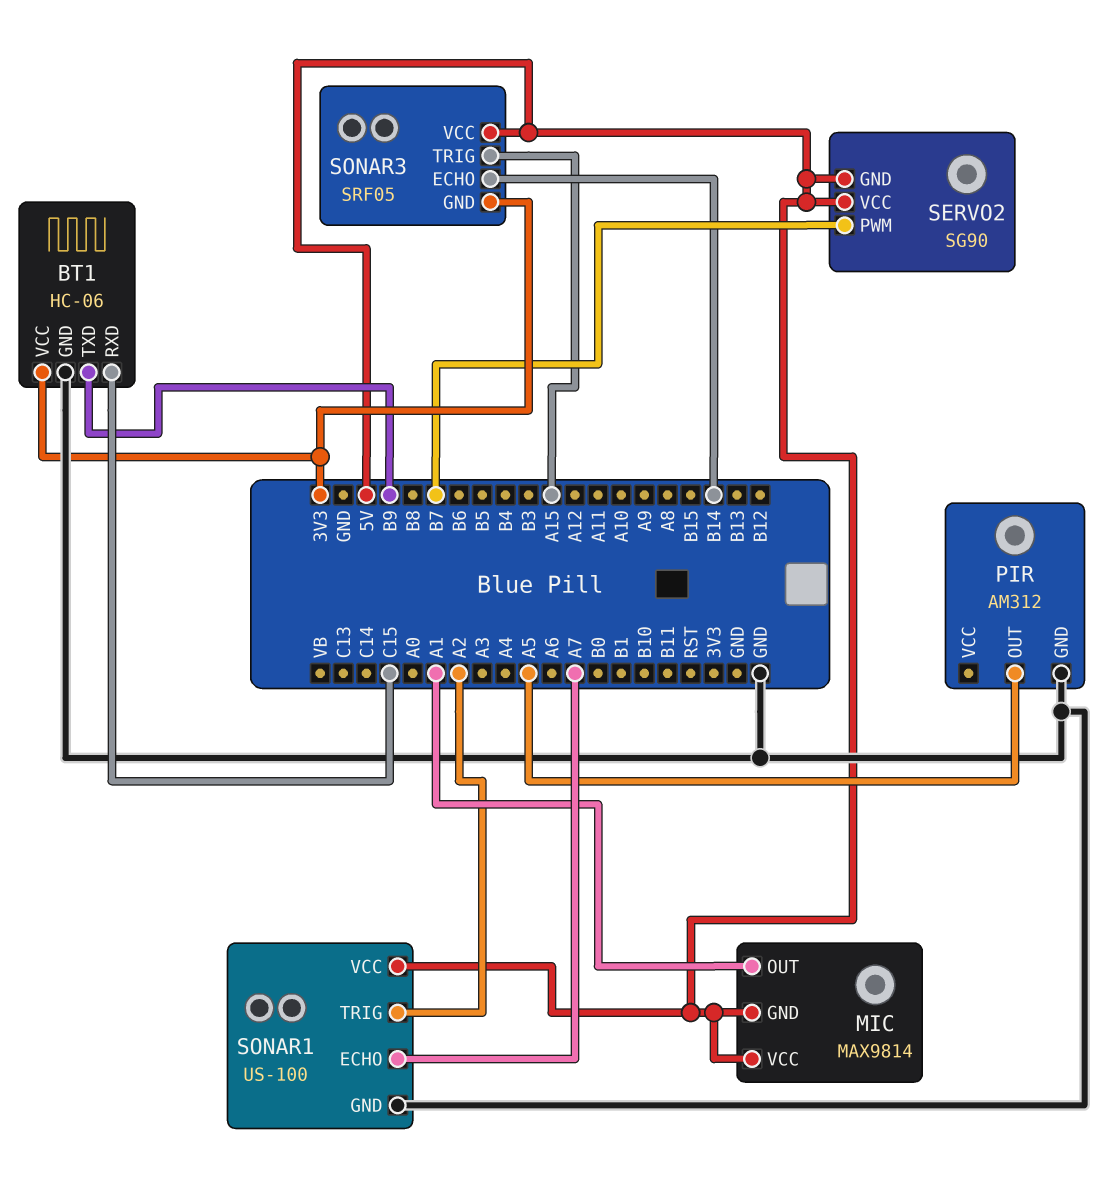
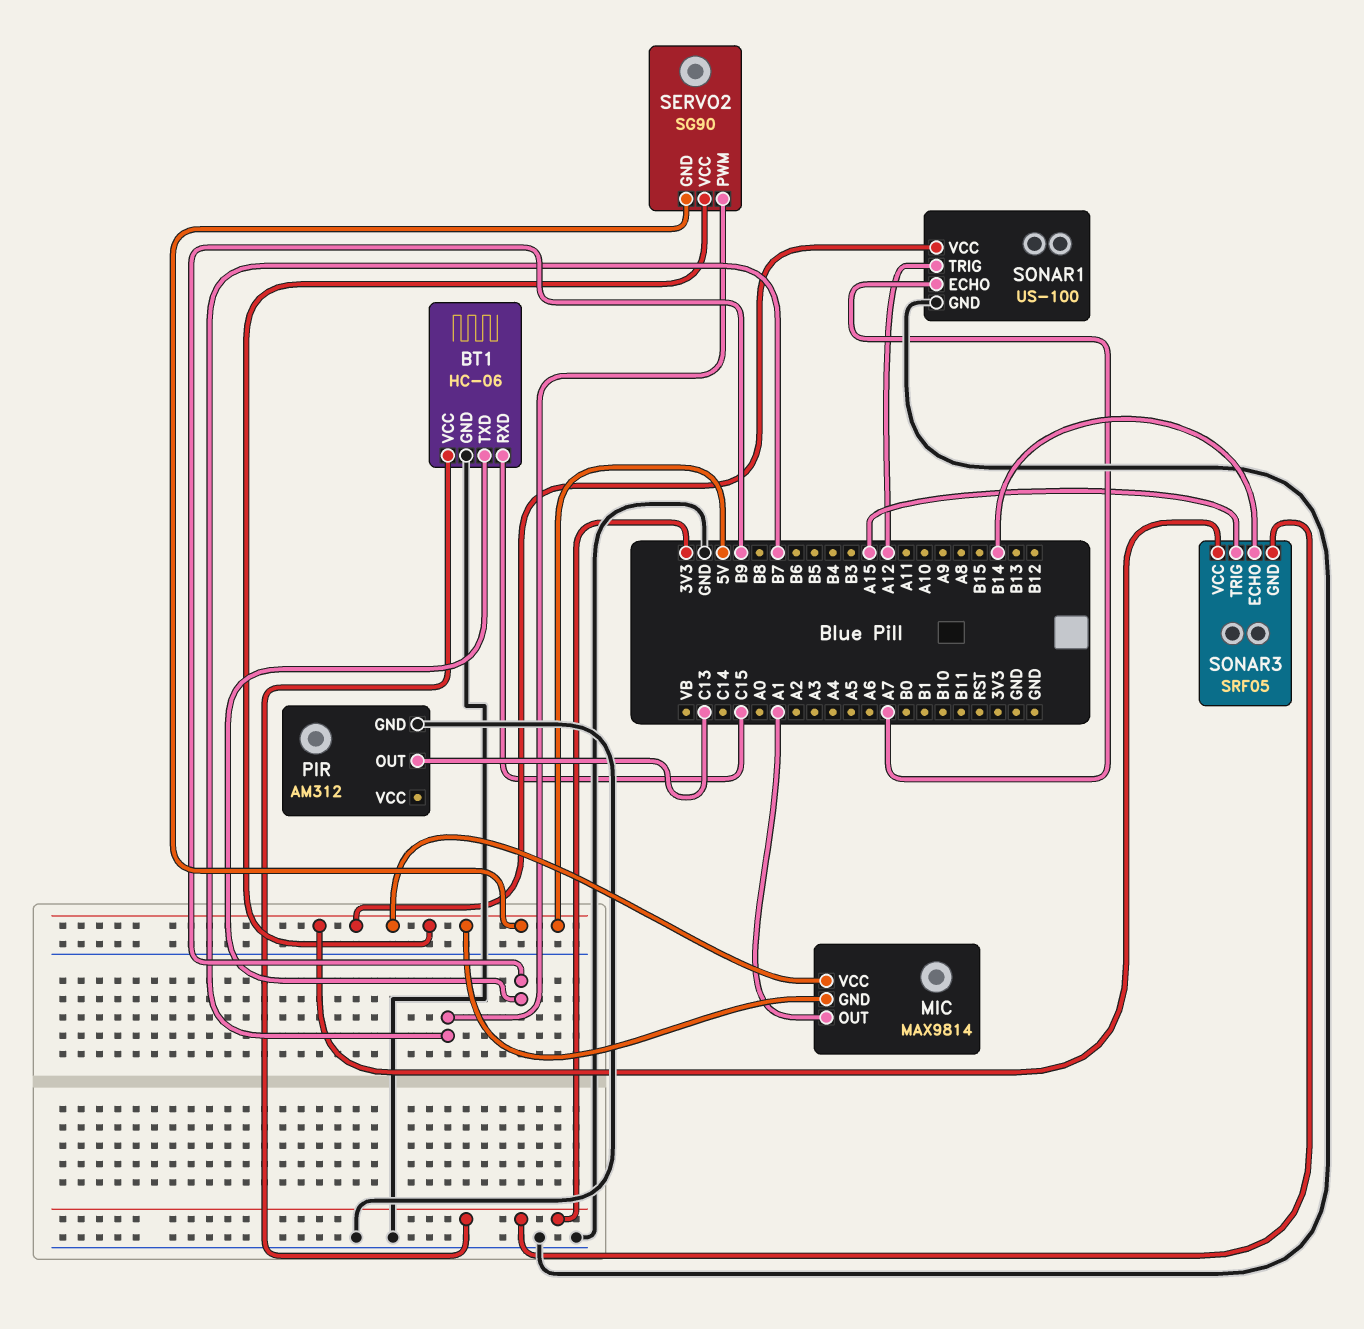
PIR pin OUT: A5 -> C13
SONAR1 pin TRIG: A2 -> A12

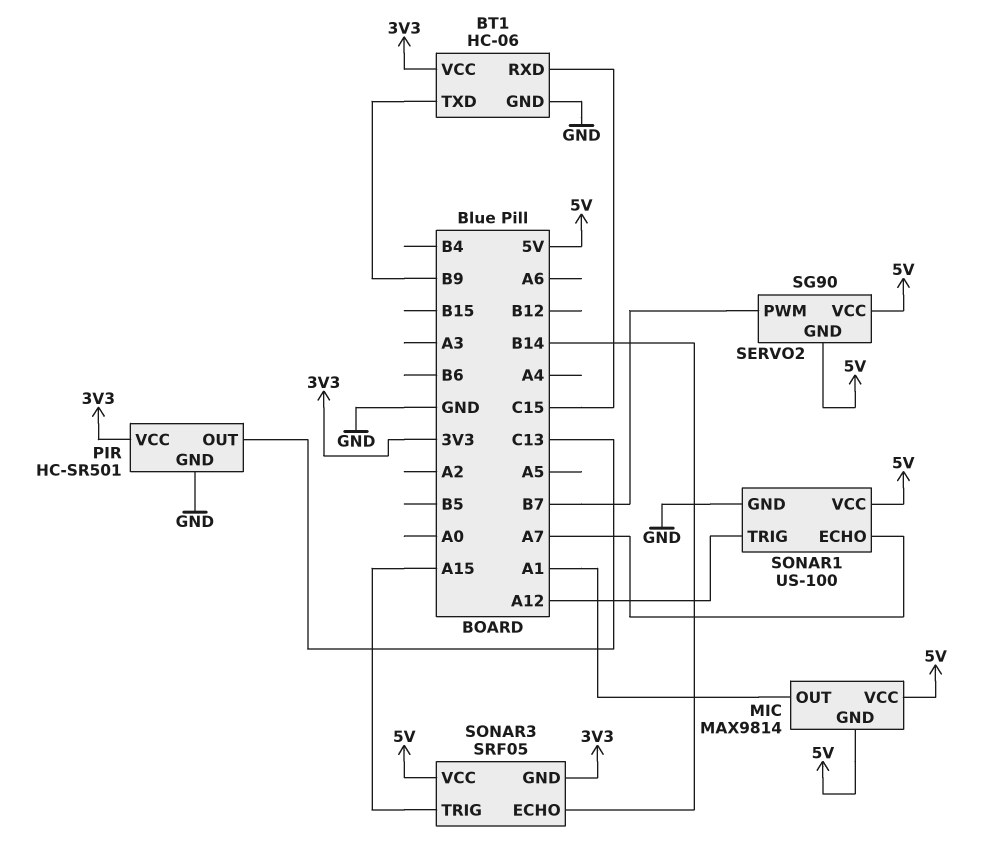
PIR: AM312 -> HC-SR501
PIR pin VCC: none -> 3V3

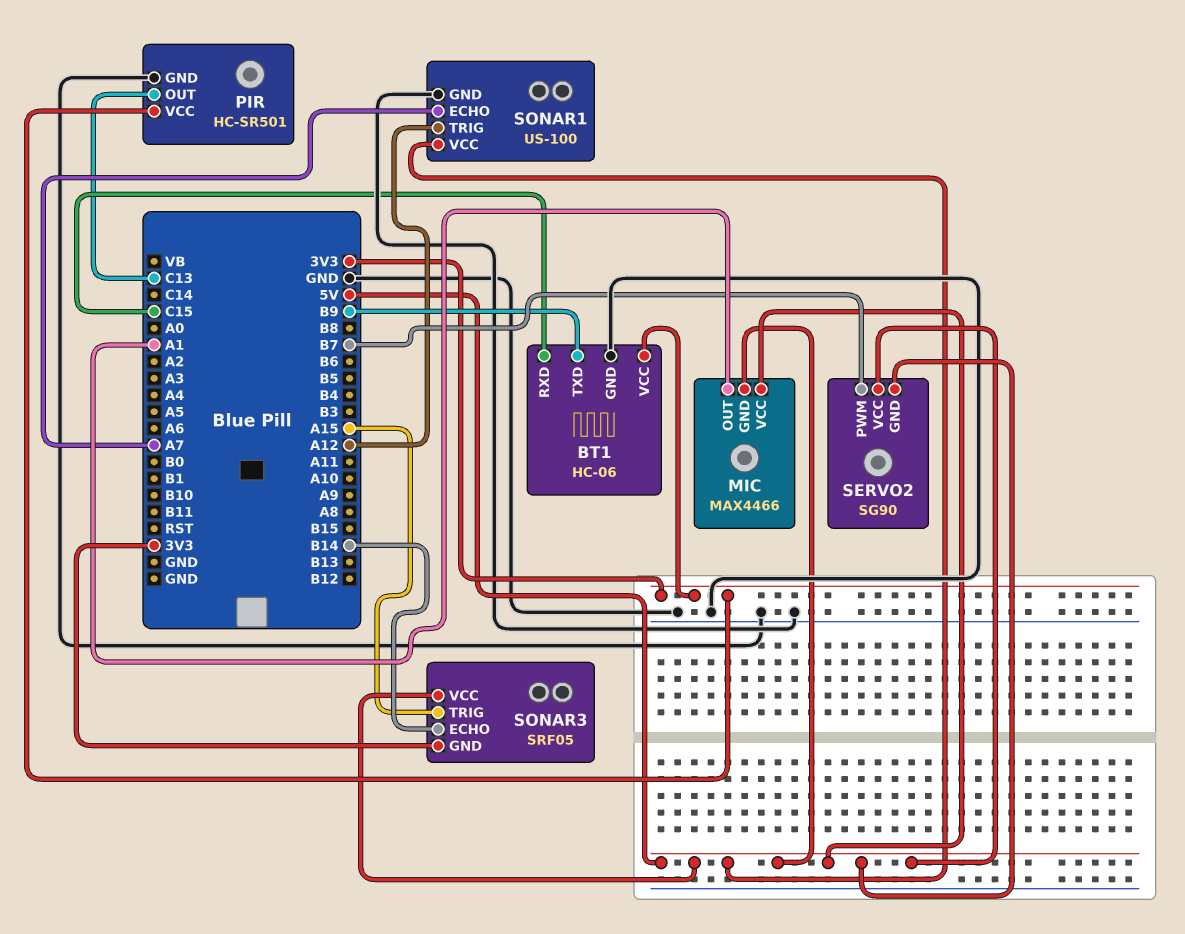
MIC: MAX9814 -> MAX4466

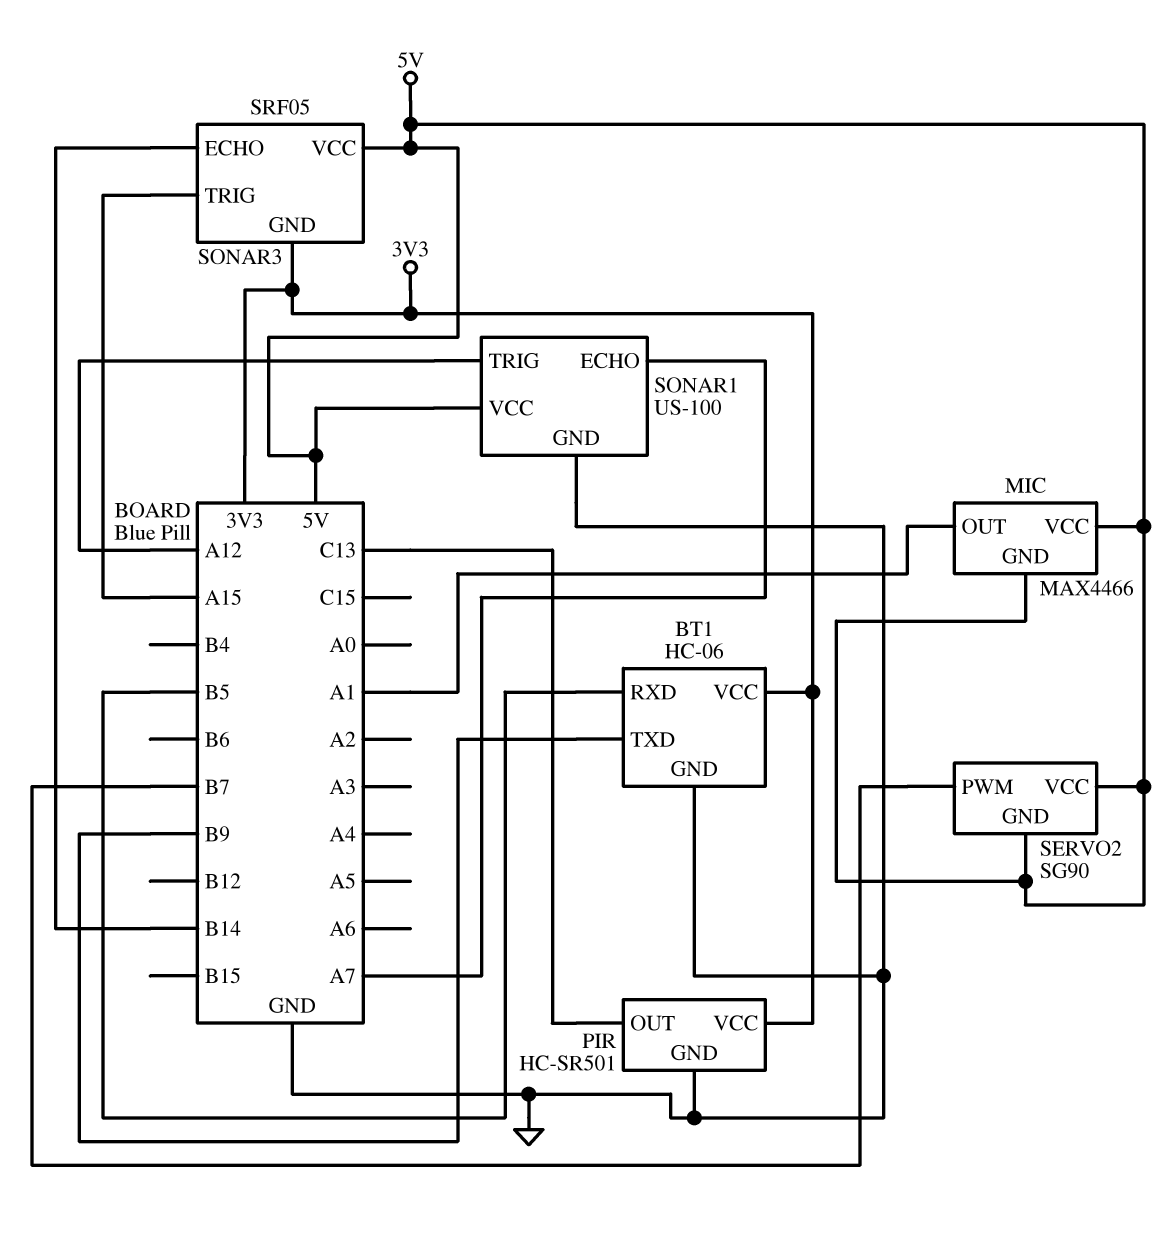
BT1 pin RXD: C15 -> B5

